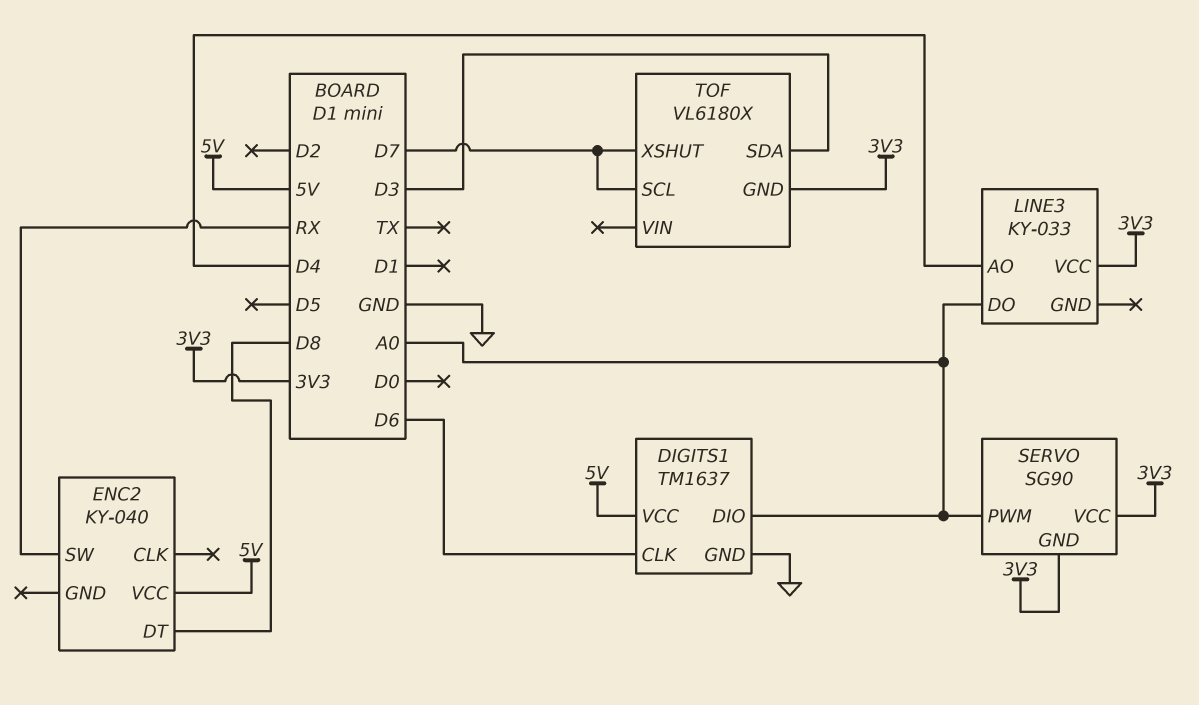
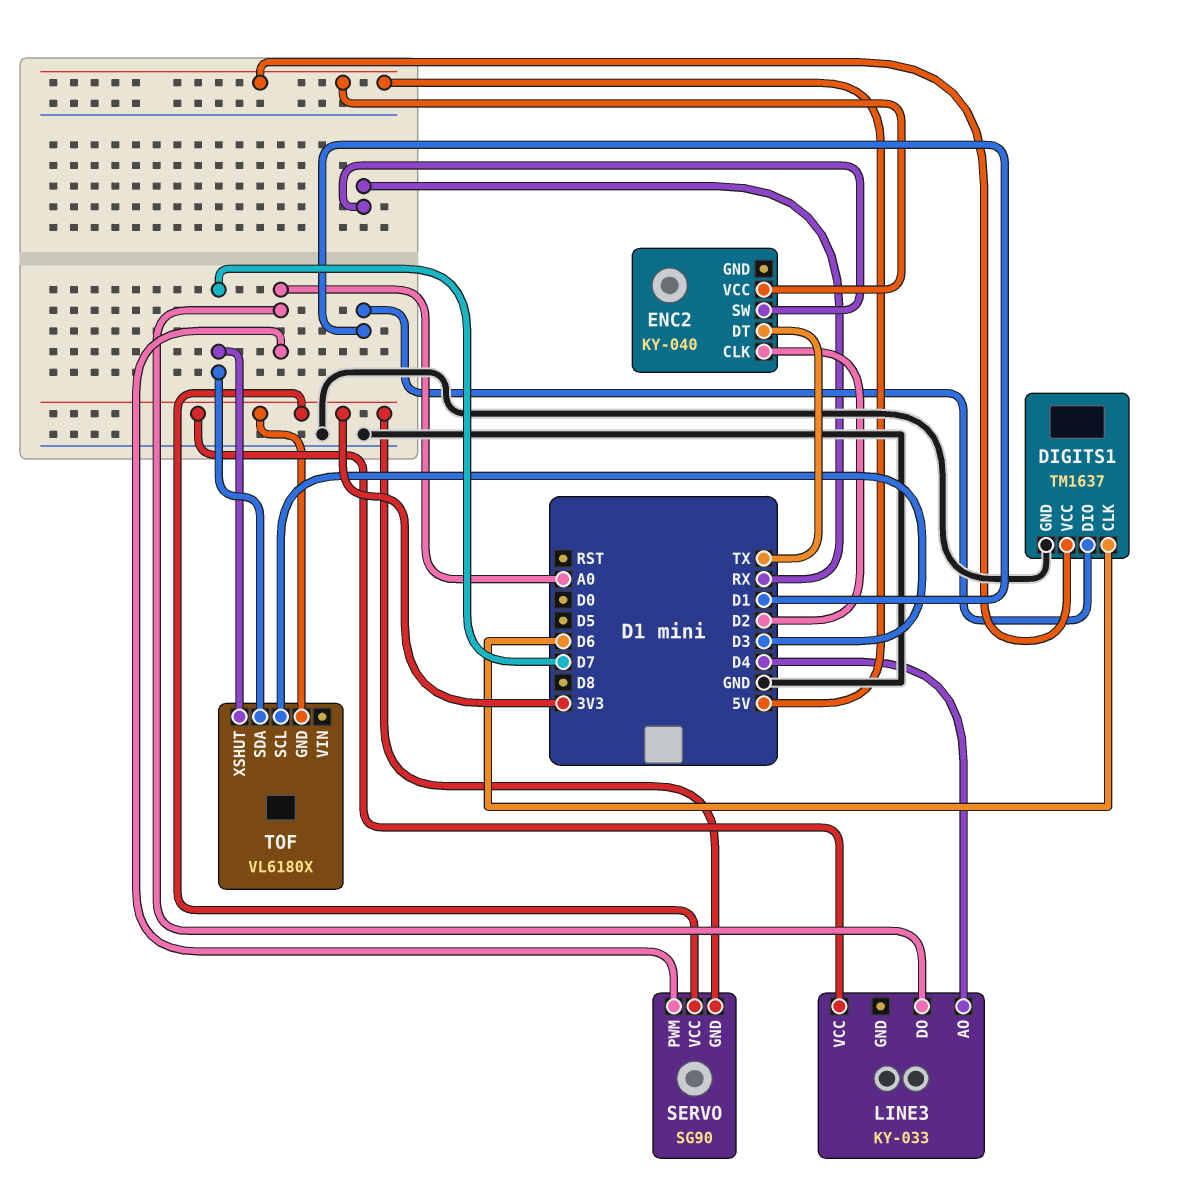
DIGITS1 pin DIO: A0 -> D1
ENC2 pin CLK: none -> D2
ENC2 pin DT: D8 -> TX
TOF pin SCL: D7 -> D3
TOF pin SDA: D3 -> D7

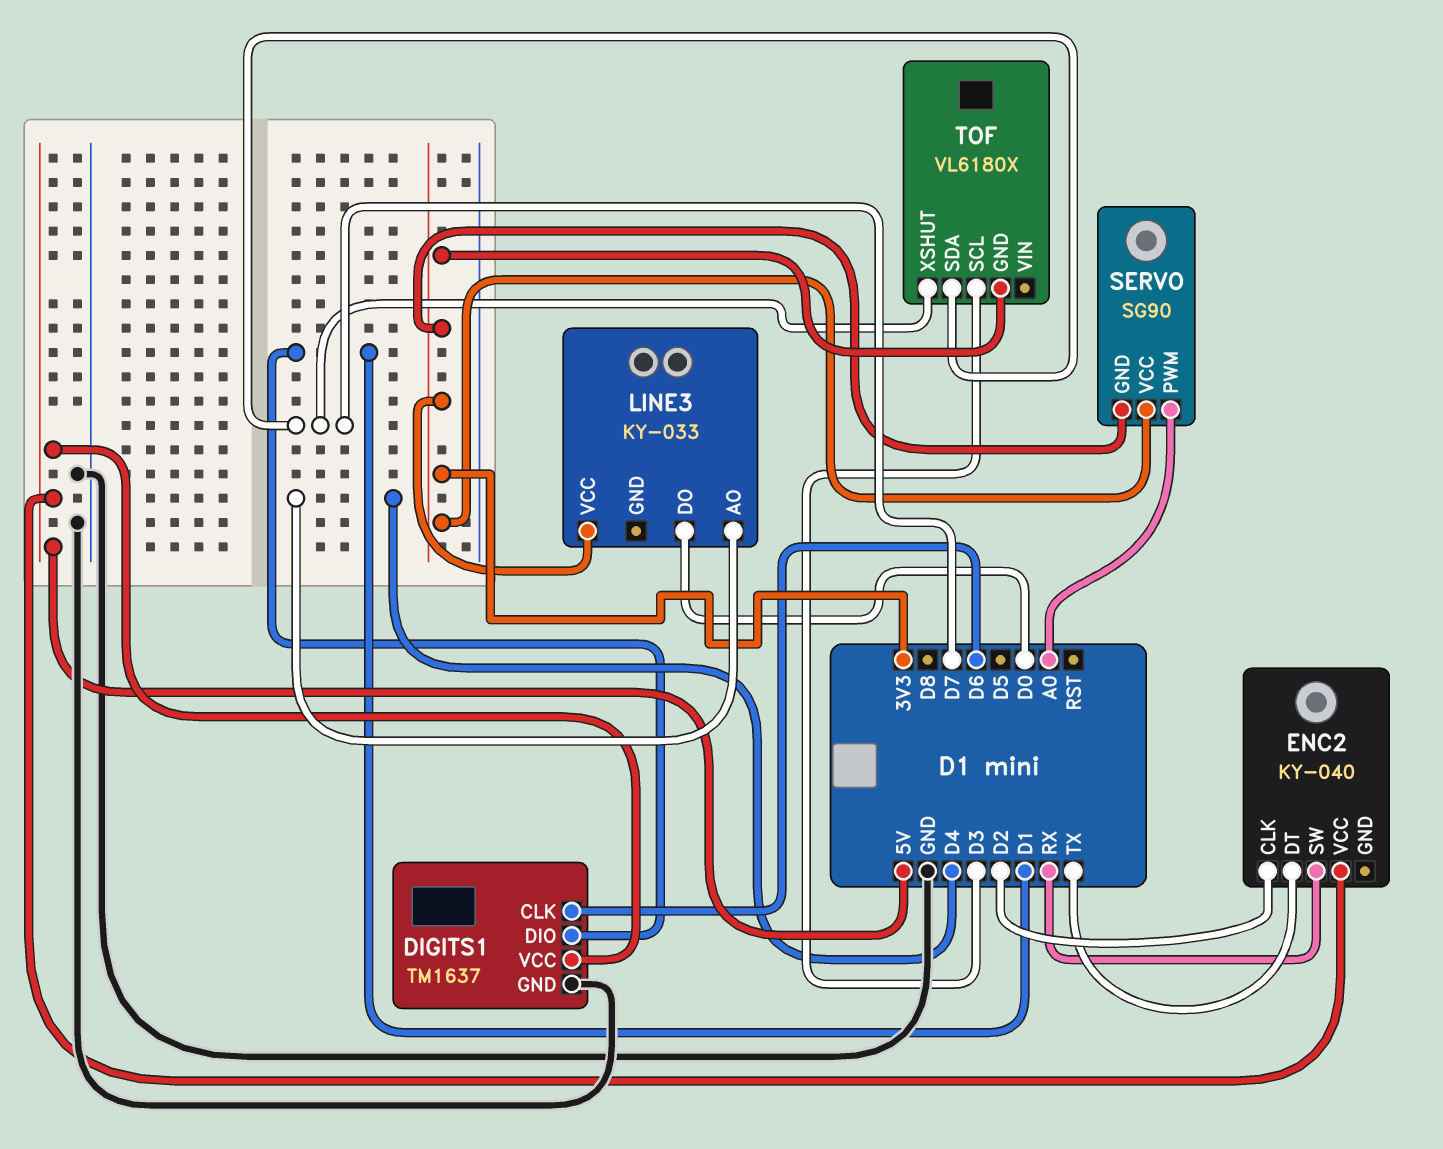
LINE3 pin DO: A0 -> D0

